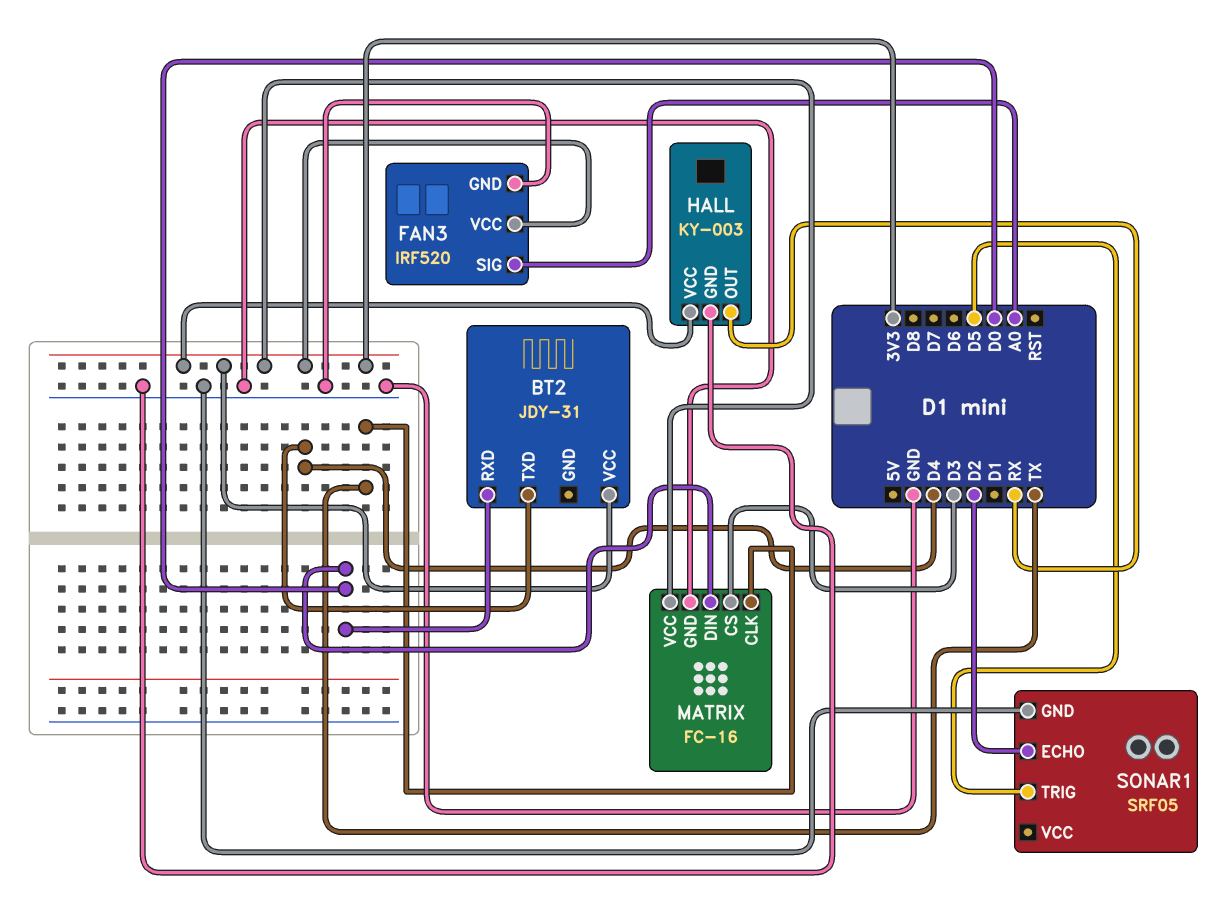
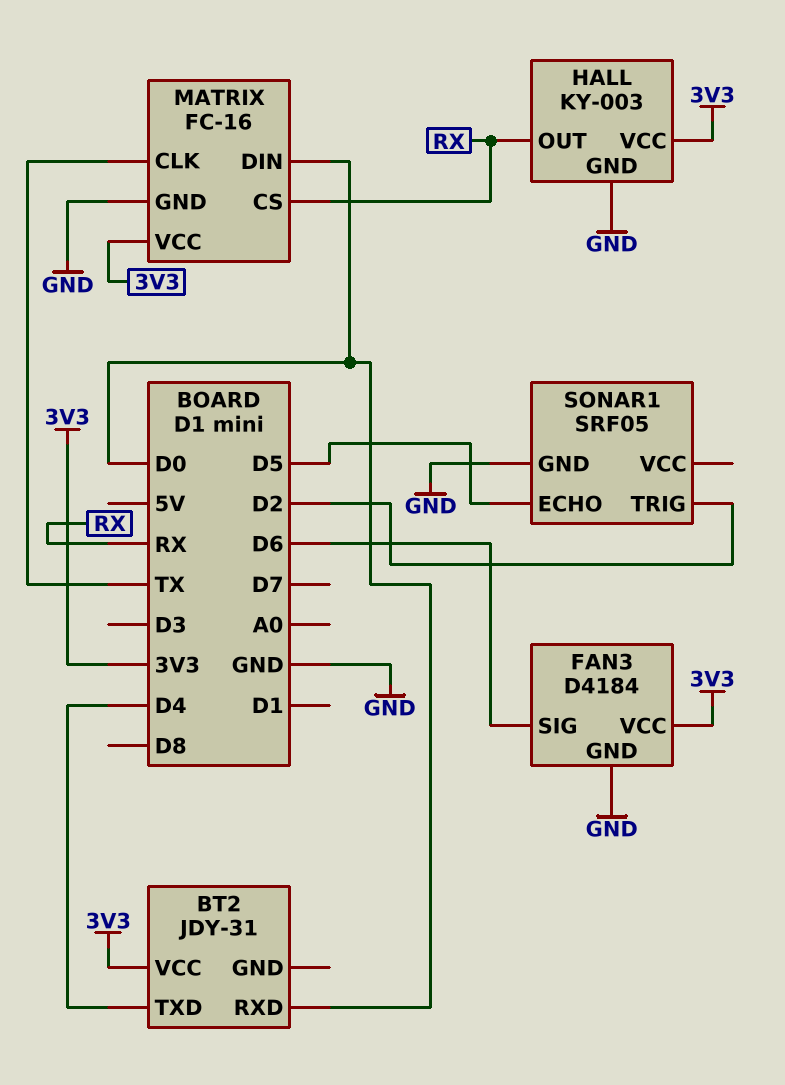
FAN3: IRF520 -> D4184
FAN3 pin SIG: A0 -> D6
MATRIX pin CS: D3 -> RX
SONAR1 pin ECHO: D2 -> D5
SONAR1 pin TRIG: D5 -> D2

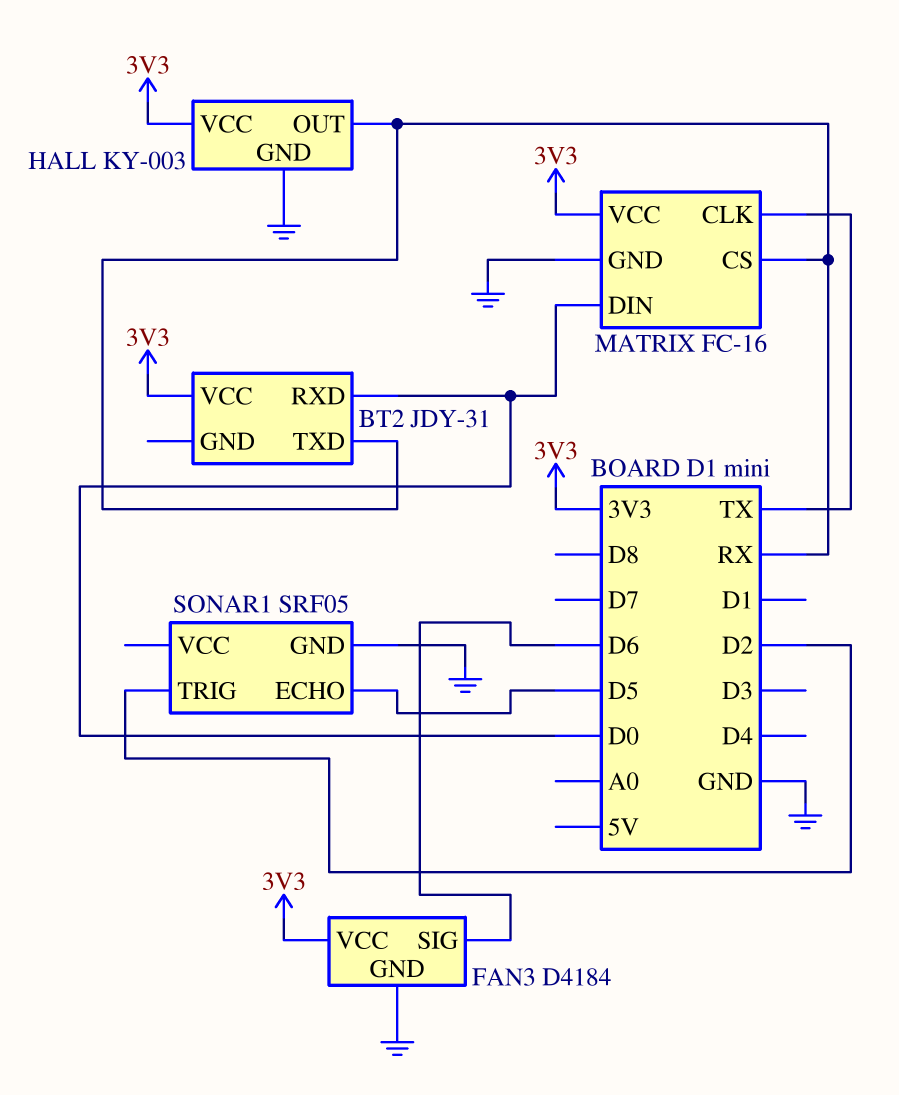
BT2 pin TXD: D4 -> RX

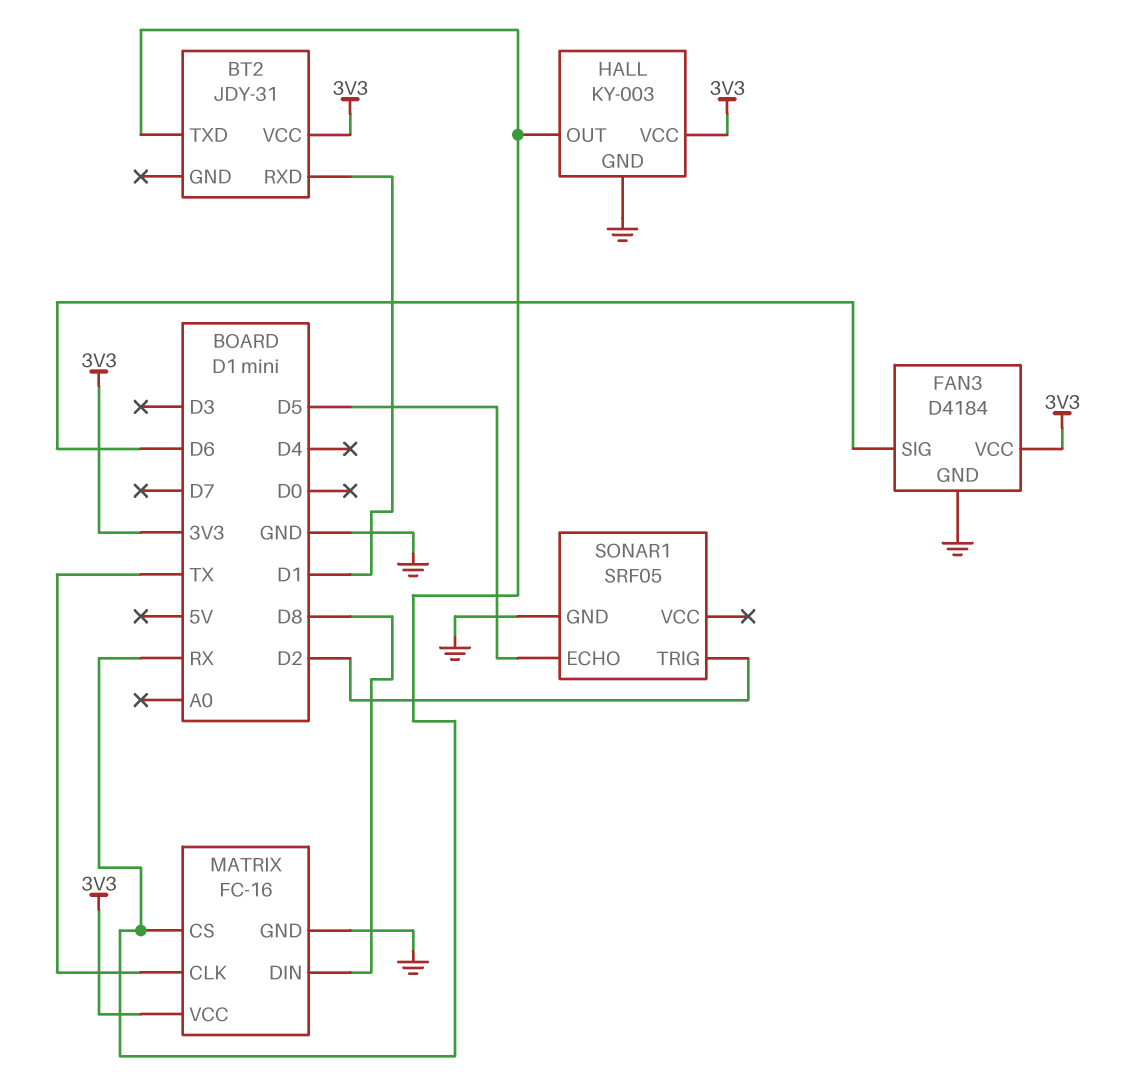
BT2 pin RXD: D0 -> D1
MATRIX pin DIN: D0 -> D8

